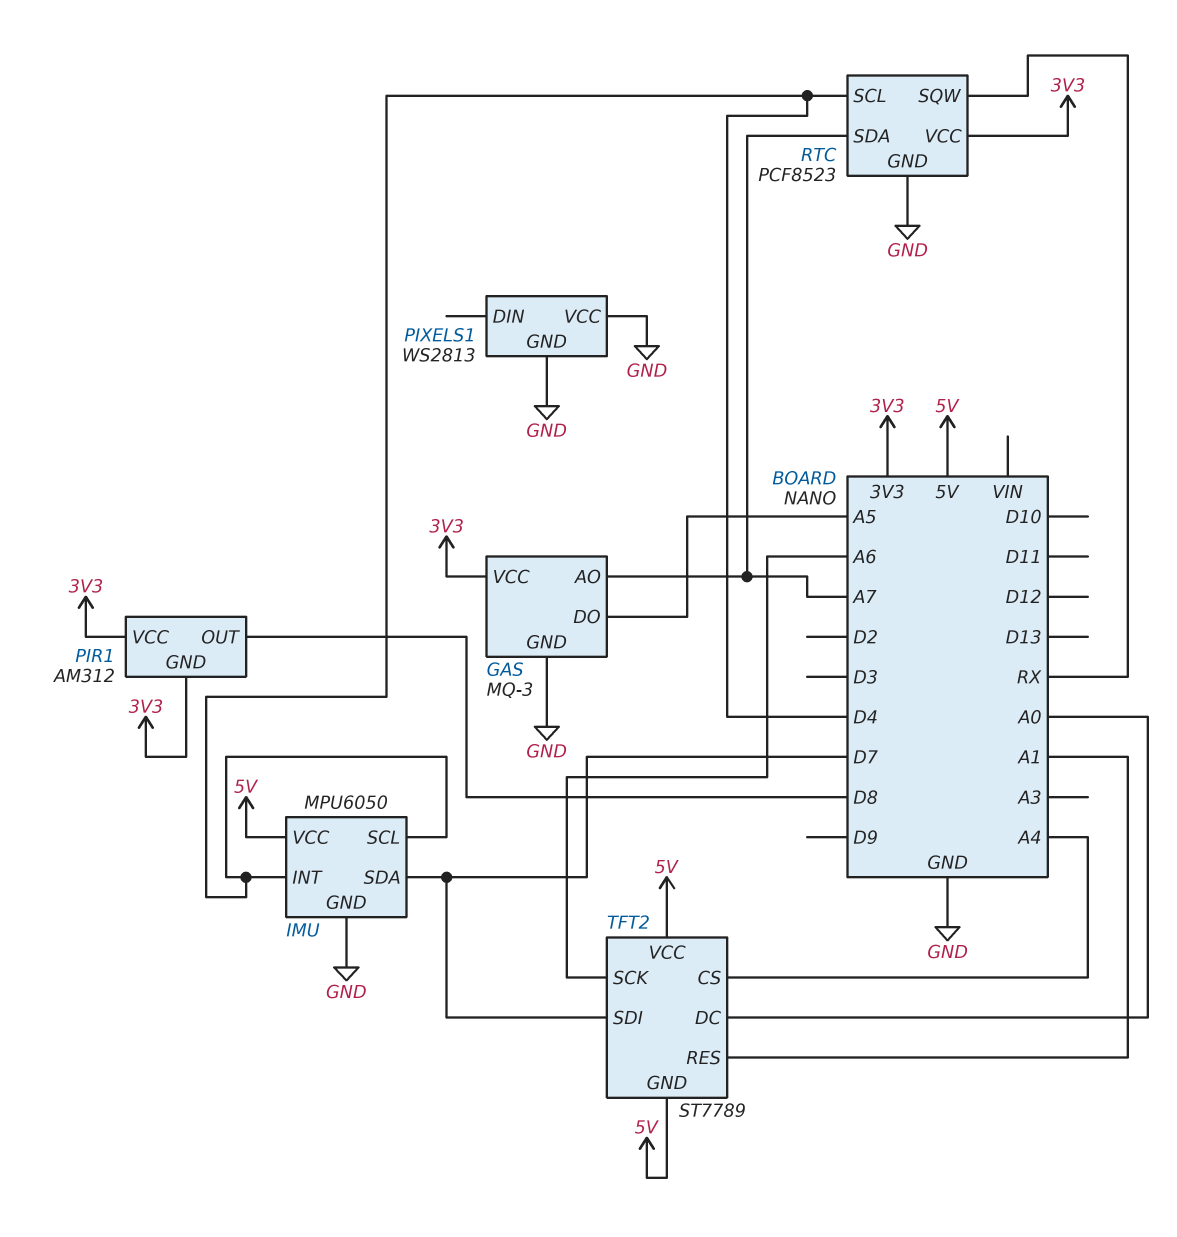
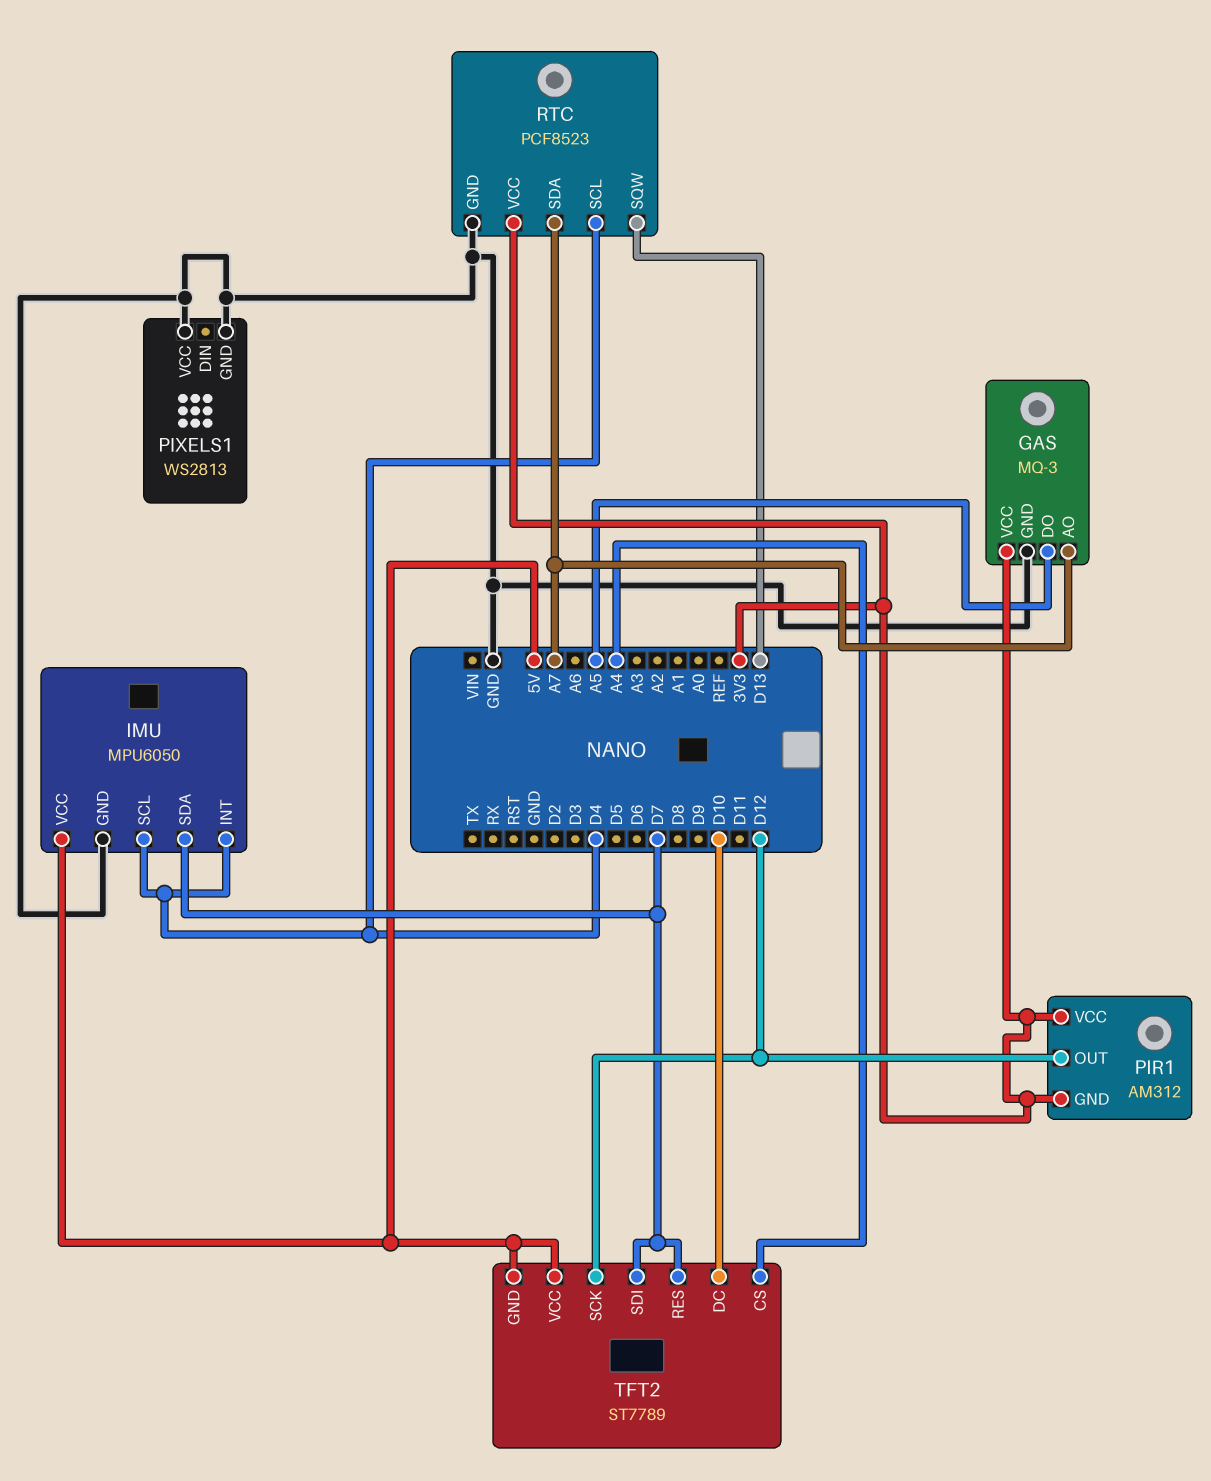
PIR1 pin OUT: D8 -> D12
RTC pin SQW: RX -> D13
TFT2 pin DC: A0 -> D10
TFT2 pin RES: A1 -> D7
TFT2 pin SCK: A6 -> D12

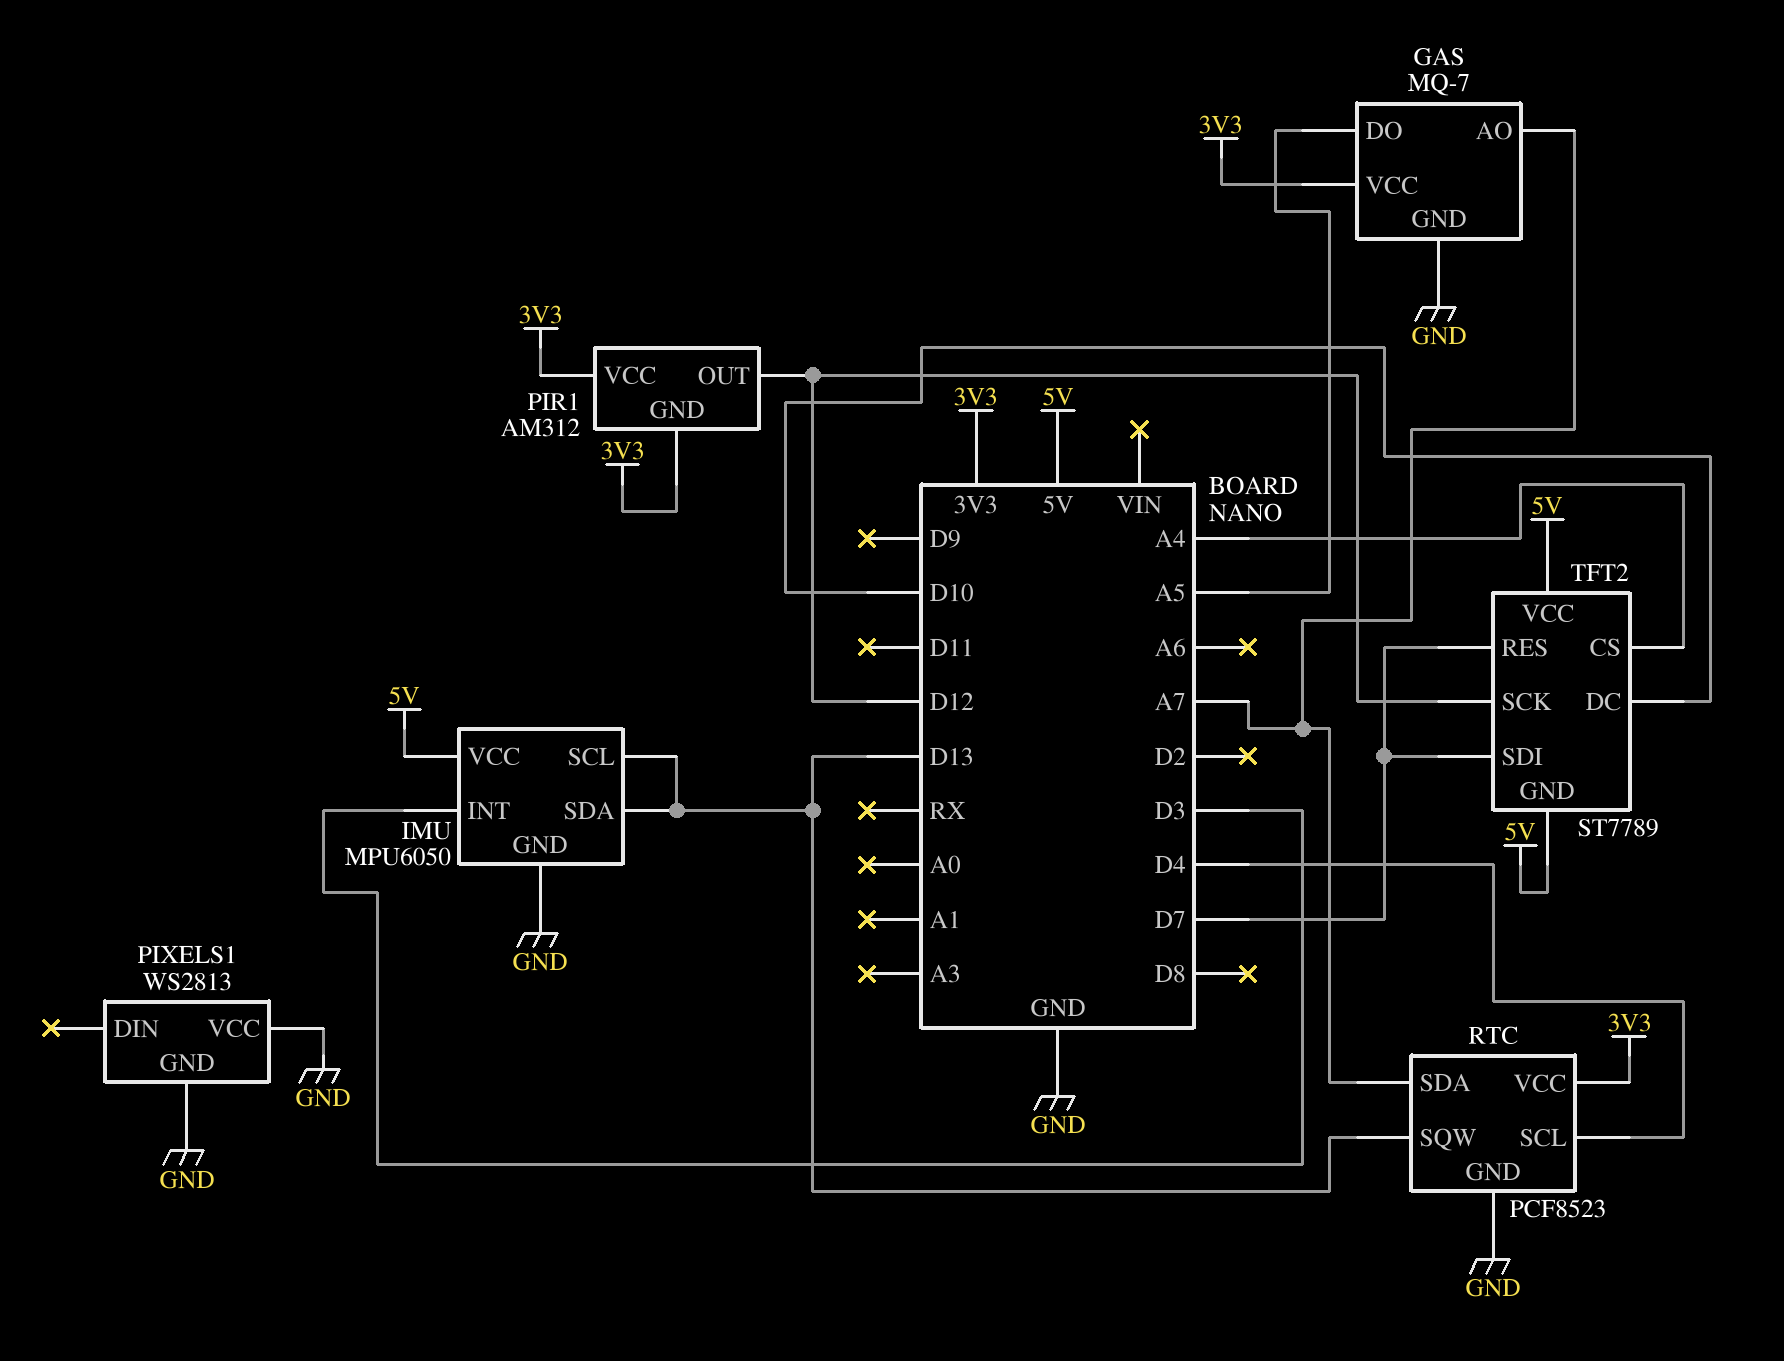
GAS: MQ-3 -> MQ-7
IMU pin INT: D4 -> D3
IMU pin SCL: D4 -> D13
IMU pin SDA: D7 -> D13

